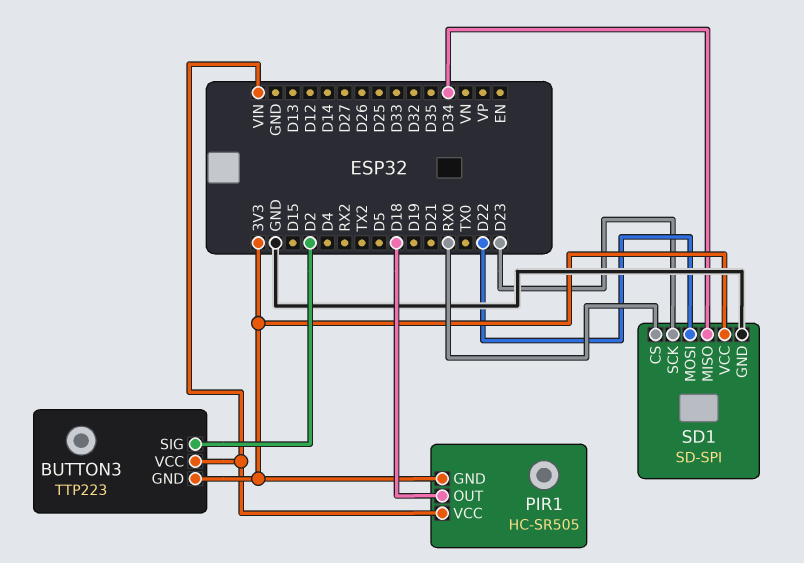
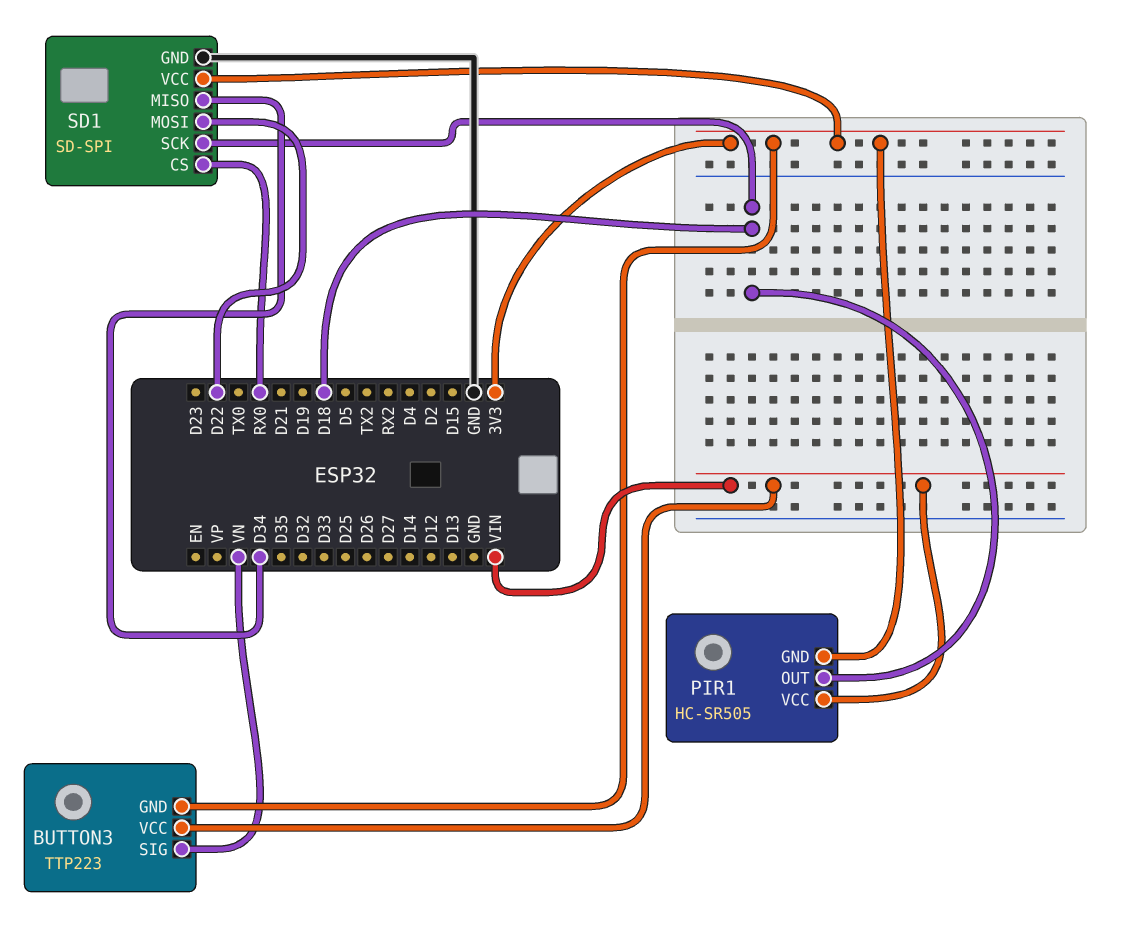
BUTTON3 pin SIG: D2 -> VN
SD1 pin SCK: D23 -> D18

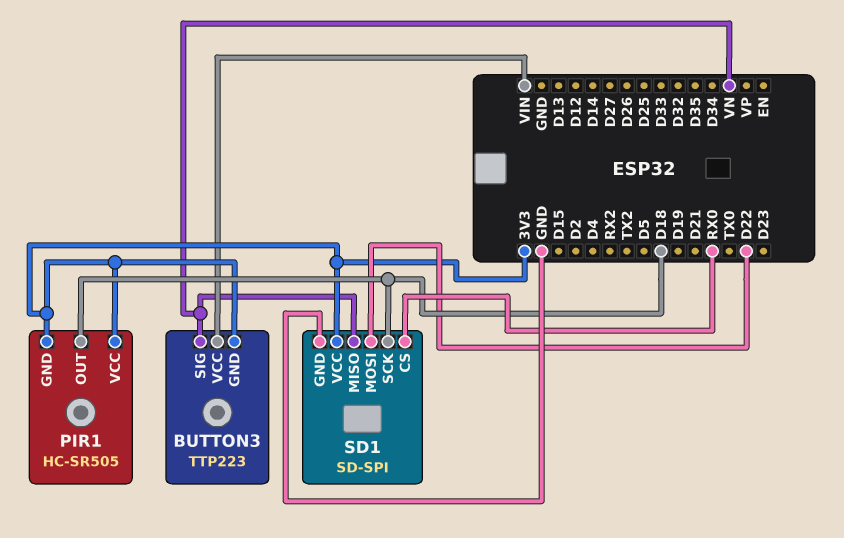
PIR1 pin VCC: VIN -> 3V3
SD1 pin MISO: D34 -> VN

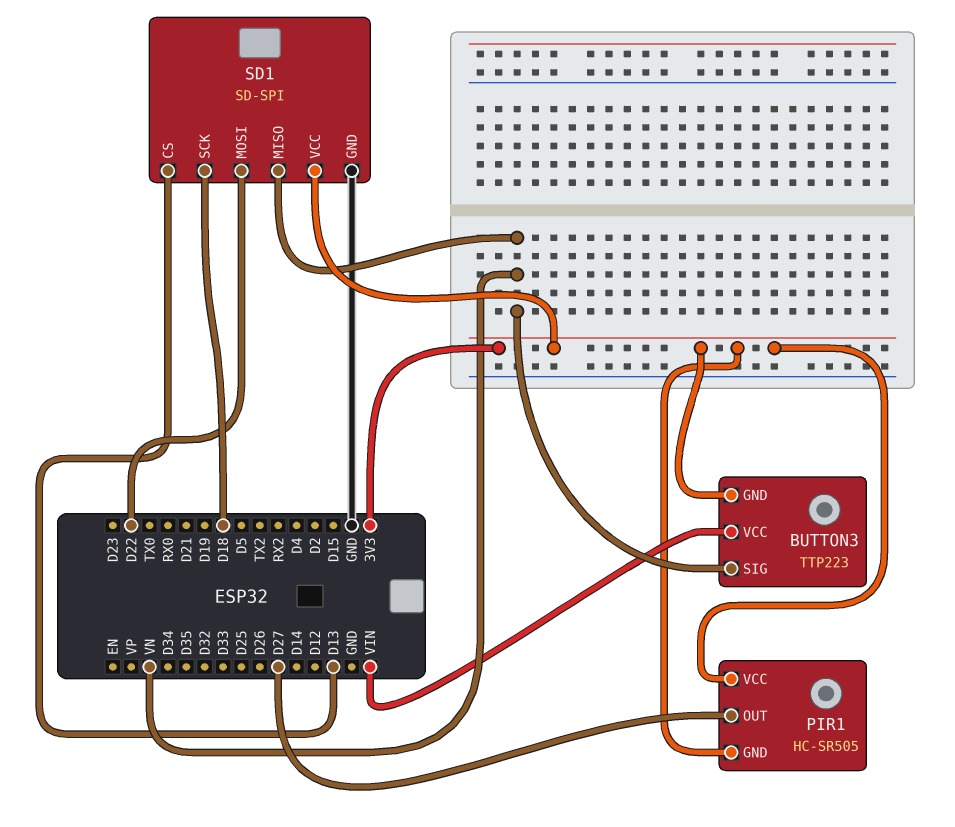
PIR1 pin OUT: D18 -> D27
SD1 pin CS: RX0 -> D13

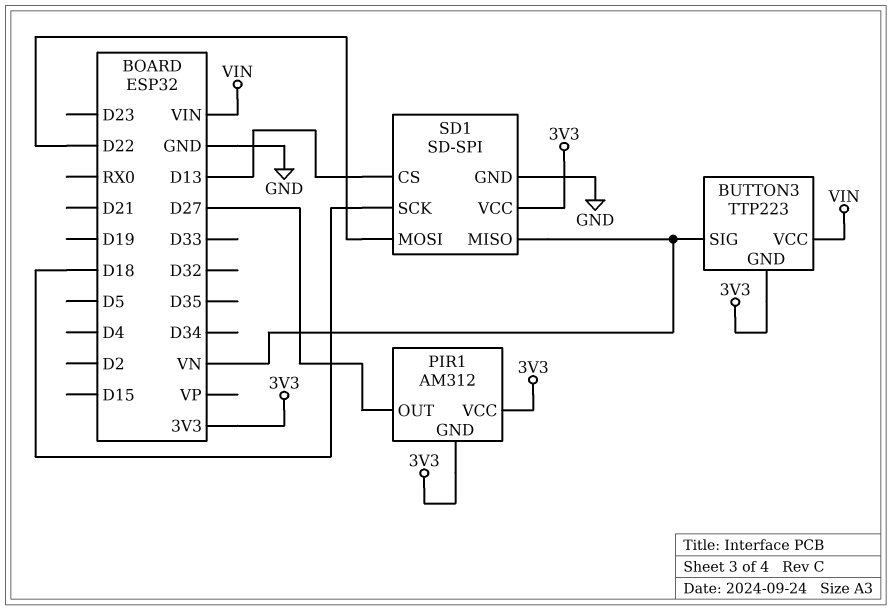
PIR1: HC-SR505 -> AM312

